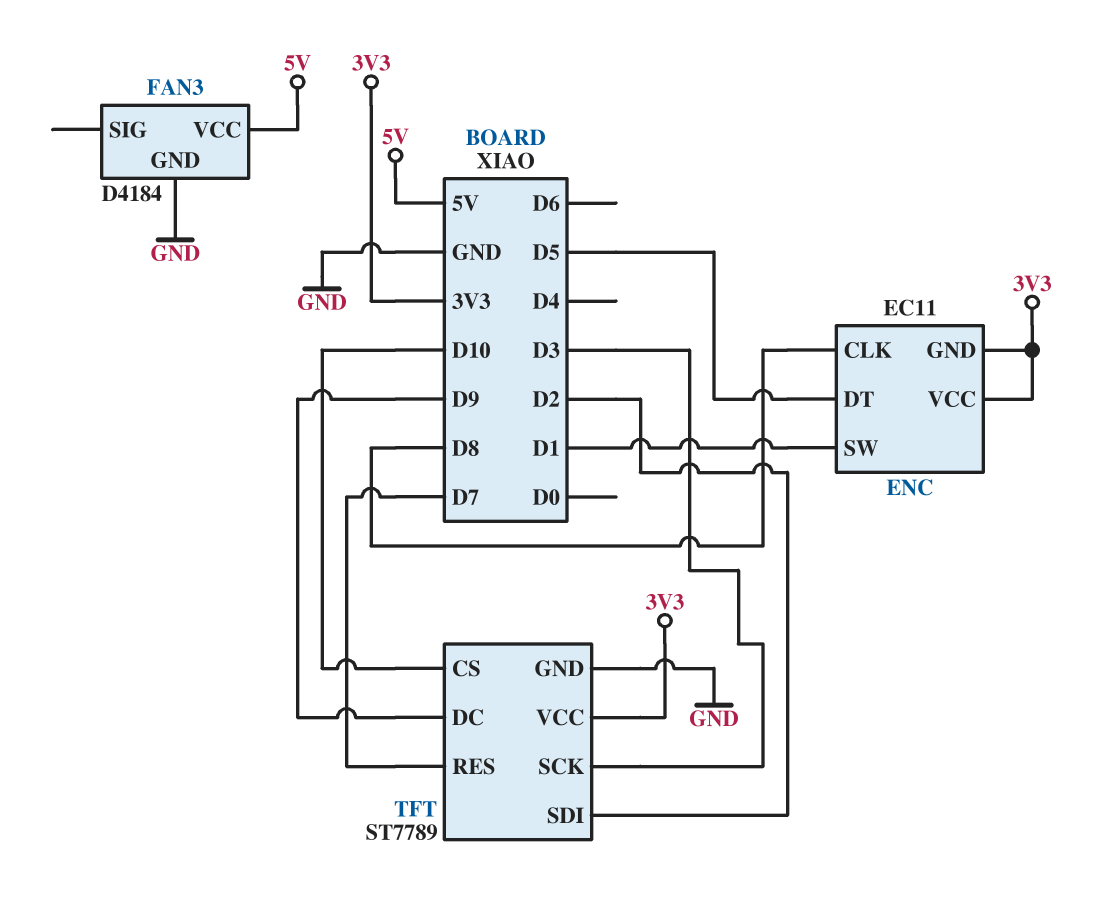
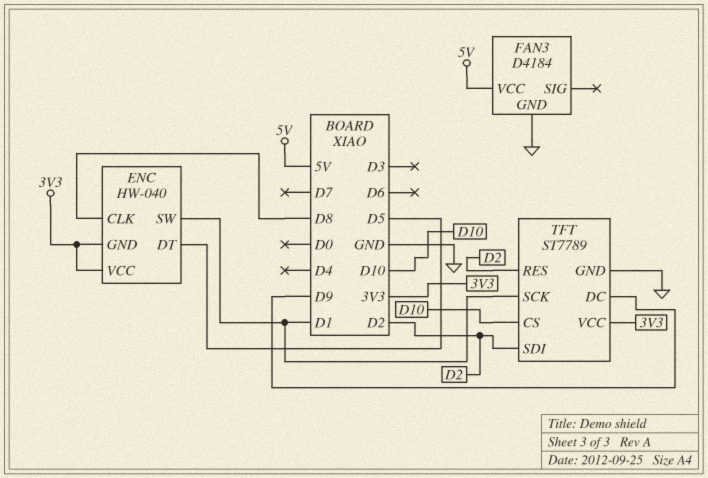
ENC: EC11 -> HW-040
TFT pin RES: D7 -> D2
TFT pin SCK: D3 -> D1

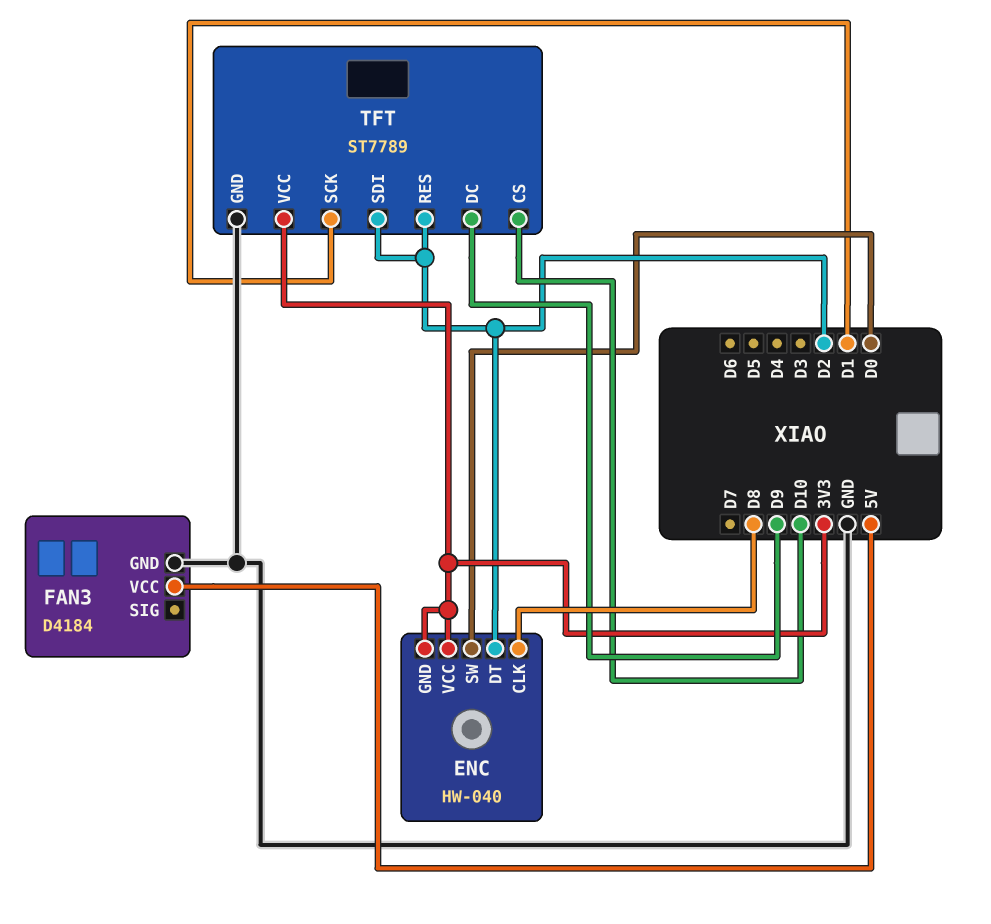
ENC pin DT: D5 -> D2
ENC pin SW: D1 -> D0

